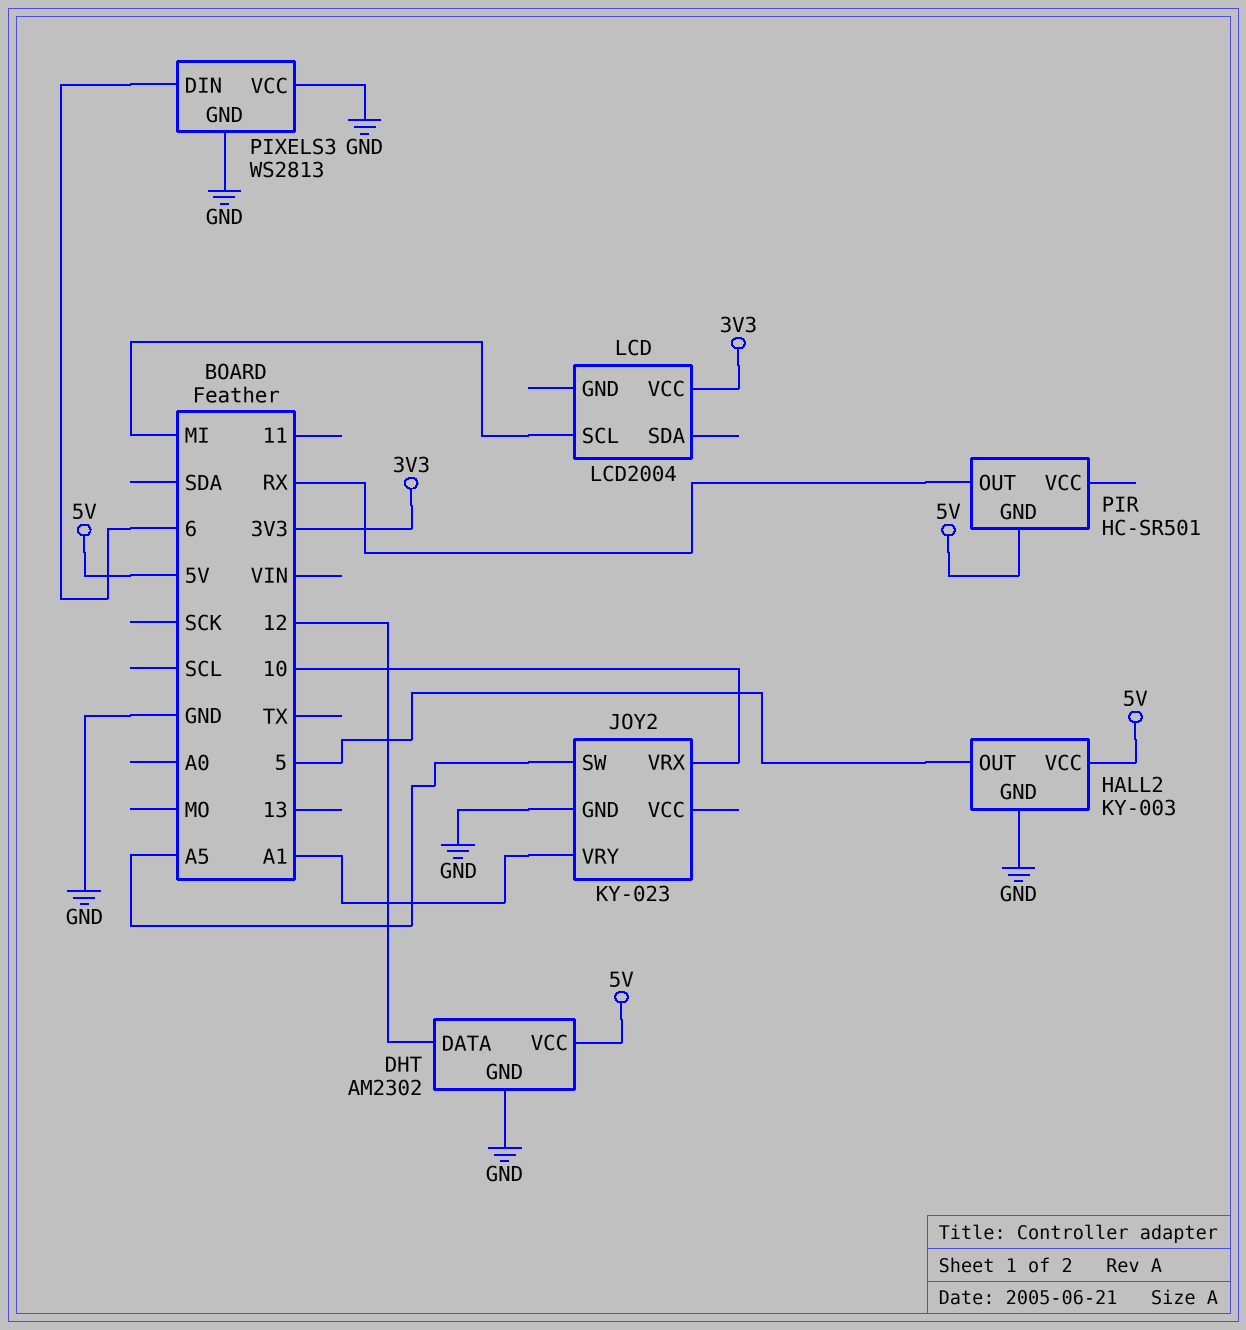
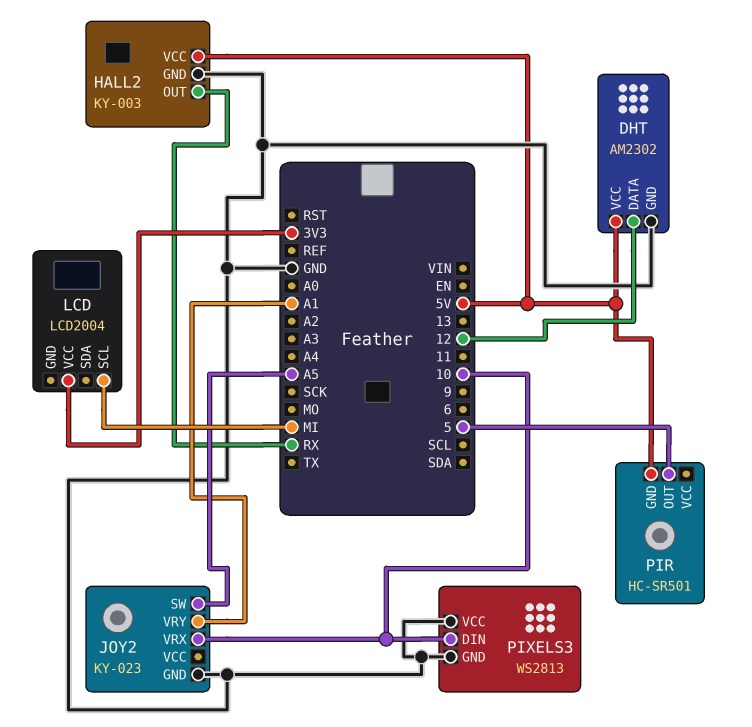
HALL2 pin OUT: 5 -> RX
PIR pin OUT: RX -> 5
PIXELS3 pin DIN: 6 -> 10

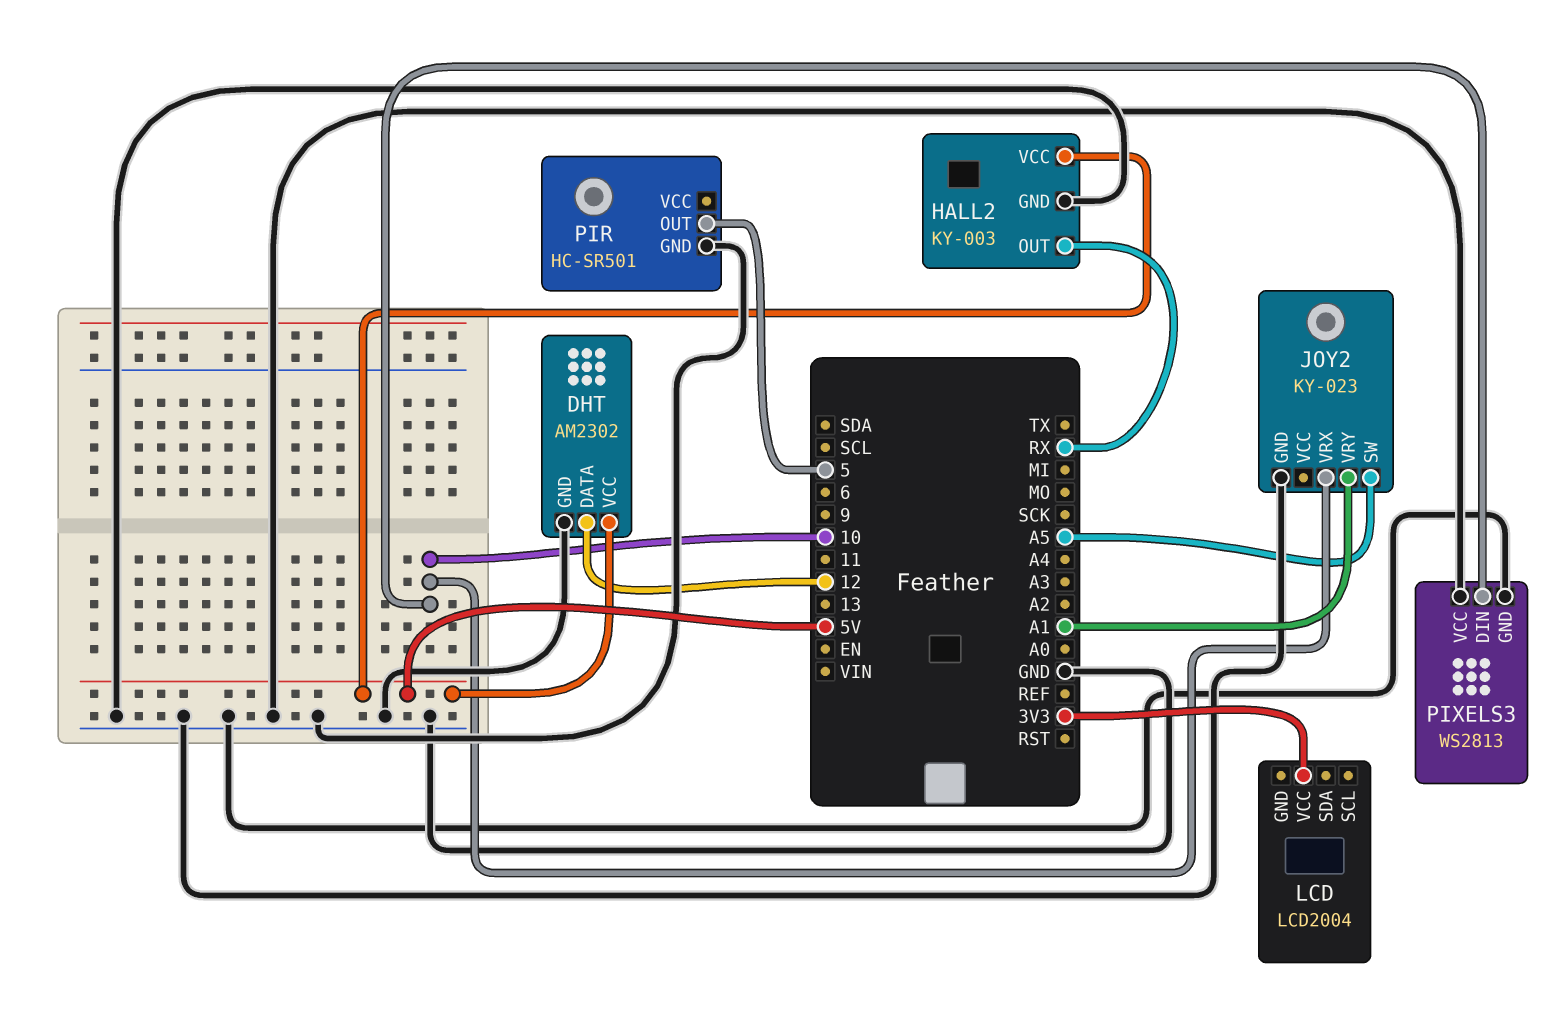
LCD pin SCL: MI -> none
PIR pin GND: 5V -> GND

